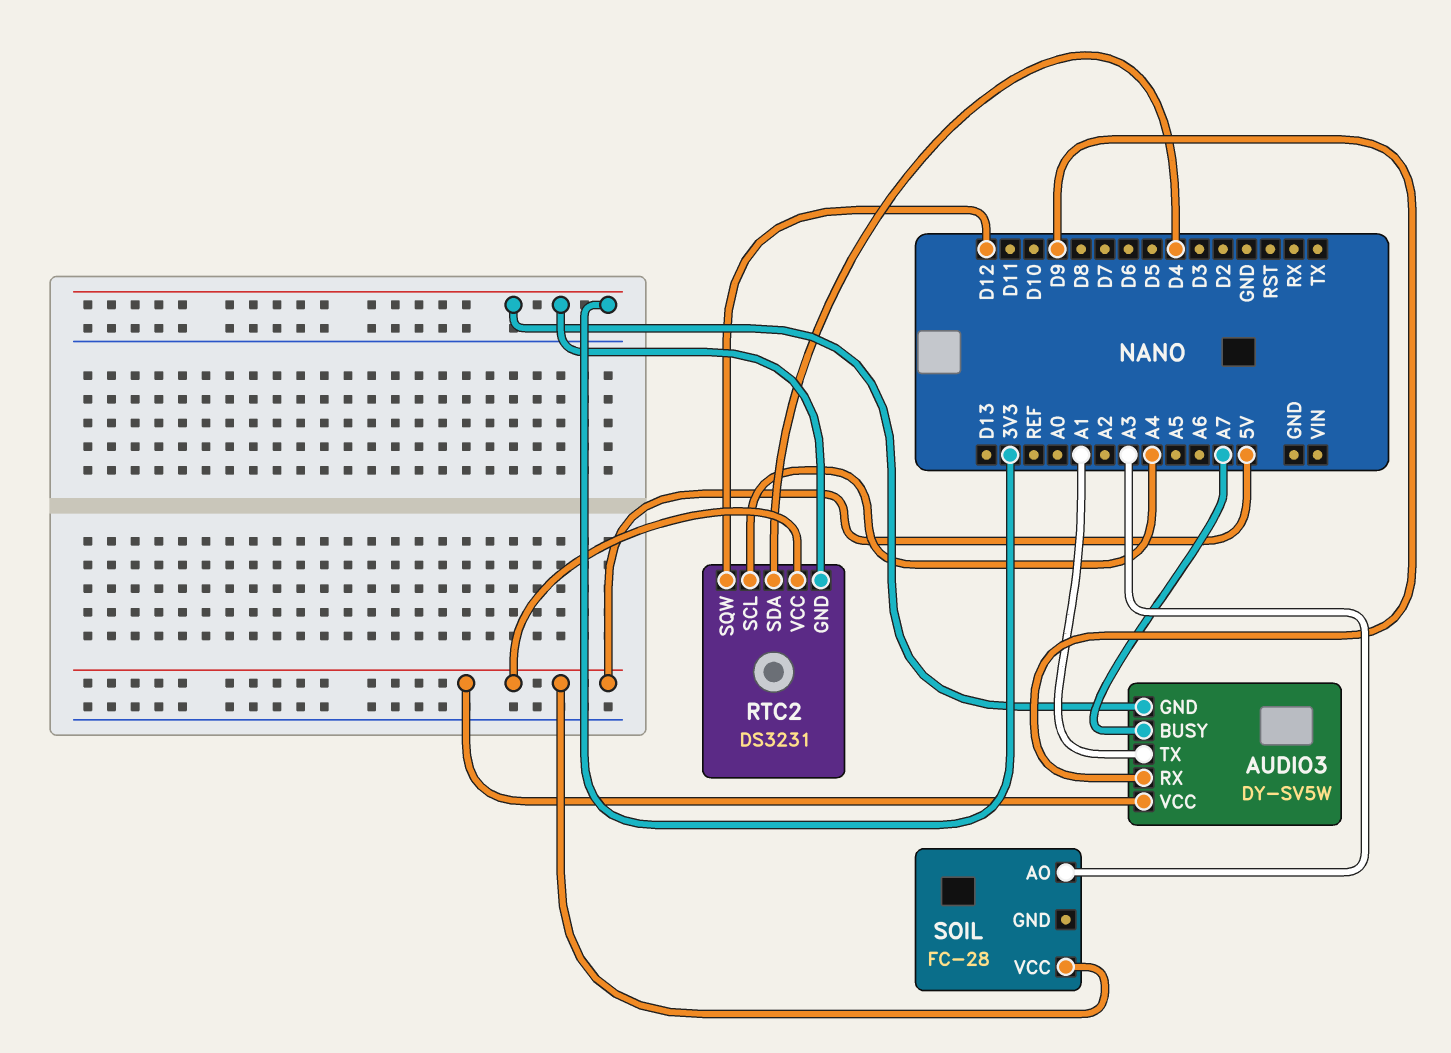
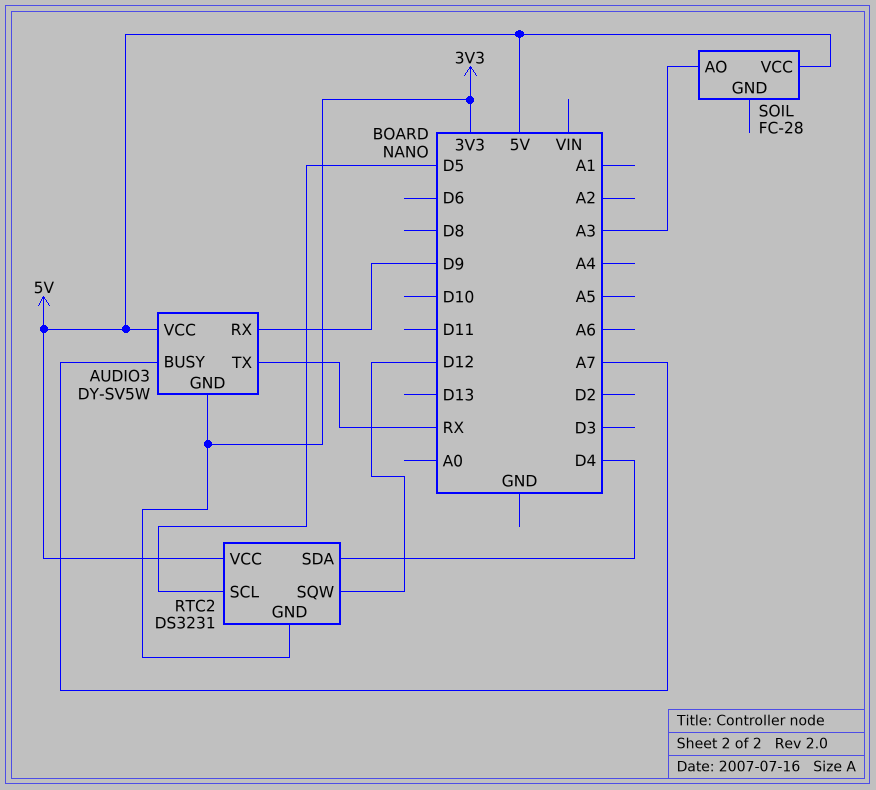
AUDIO3 pin TX: A1 -> RX
RTC2 pin SCL: A4 -> D5

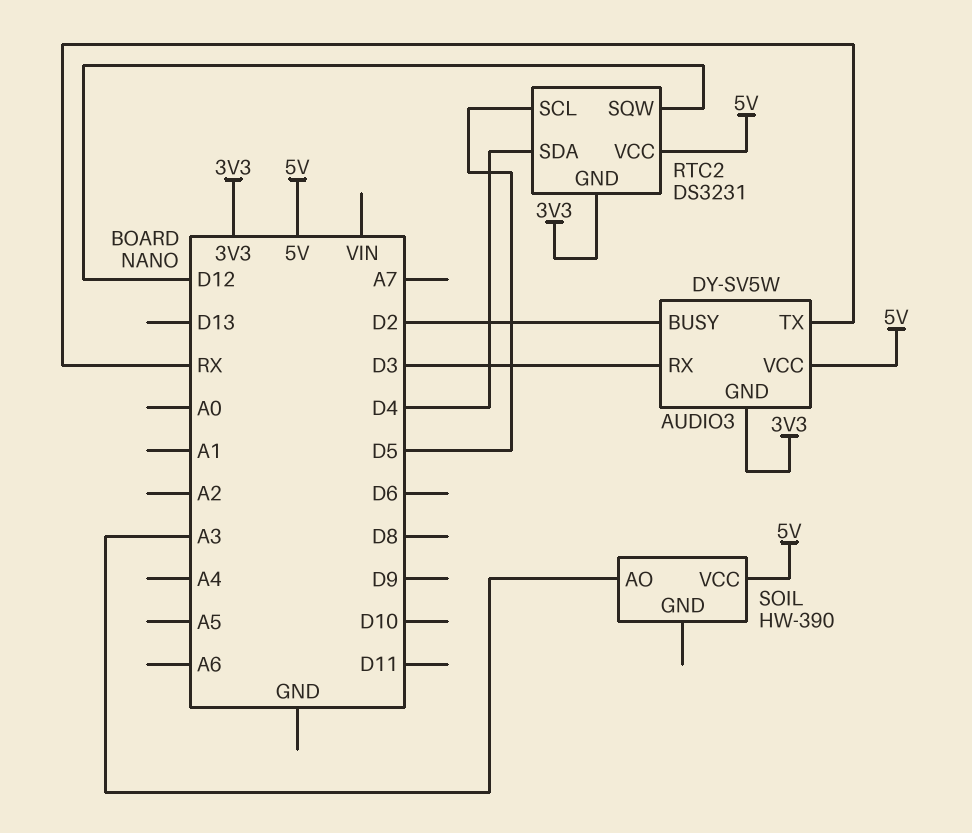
AUDIO3 pin BUSY: A7 -> D2
AUDIO3 pin RX: D9 -> D3
SOIL: FC-28 -> HW-390

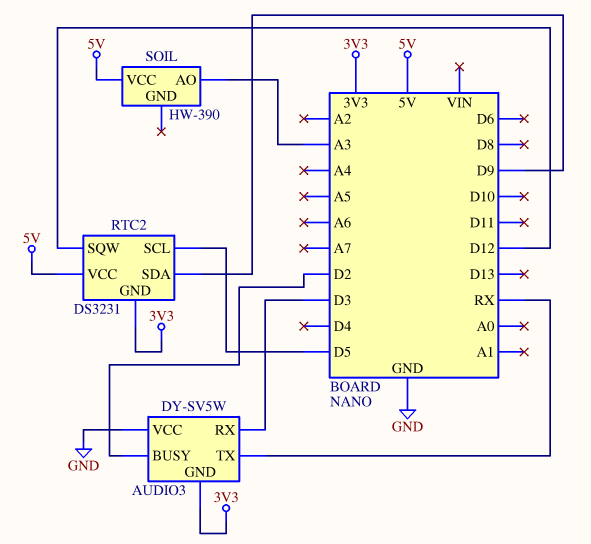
AUDIO3 pin VCC: 5V -> GND
RTC2 pin SDA: D4 -> D9

